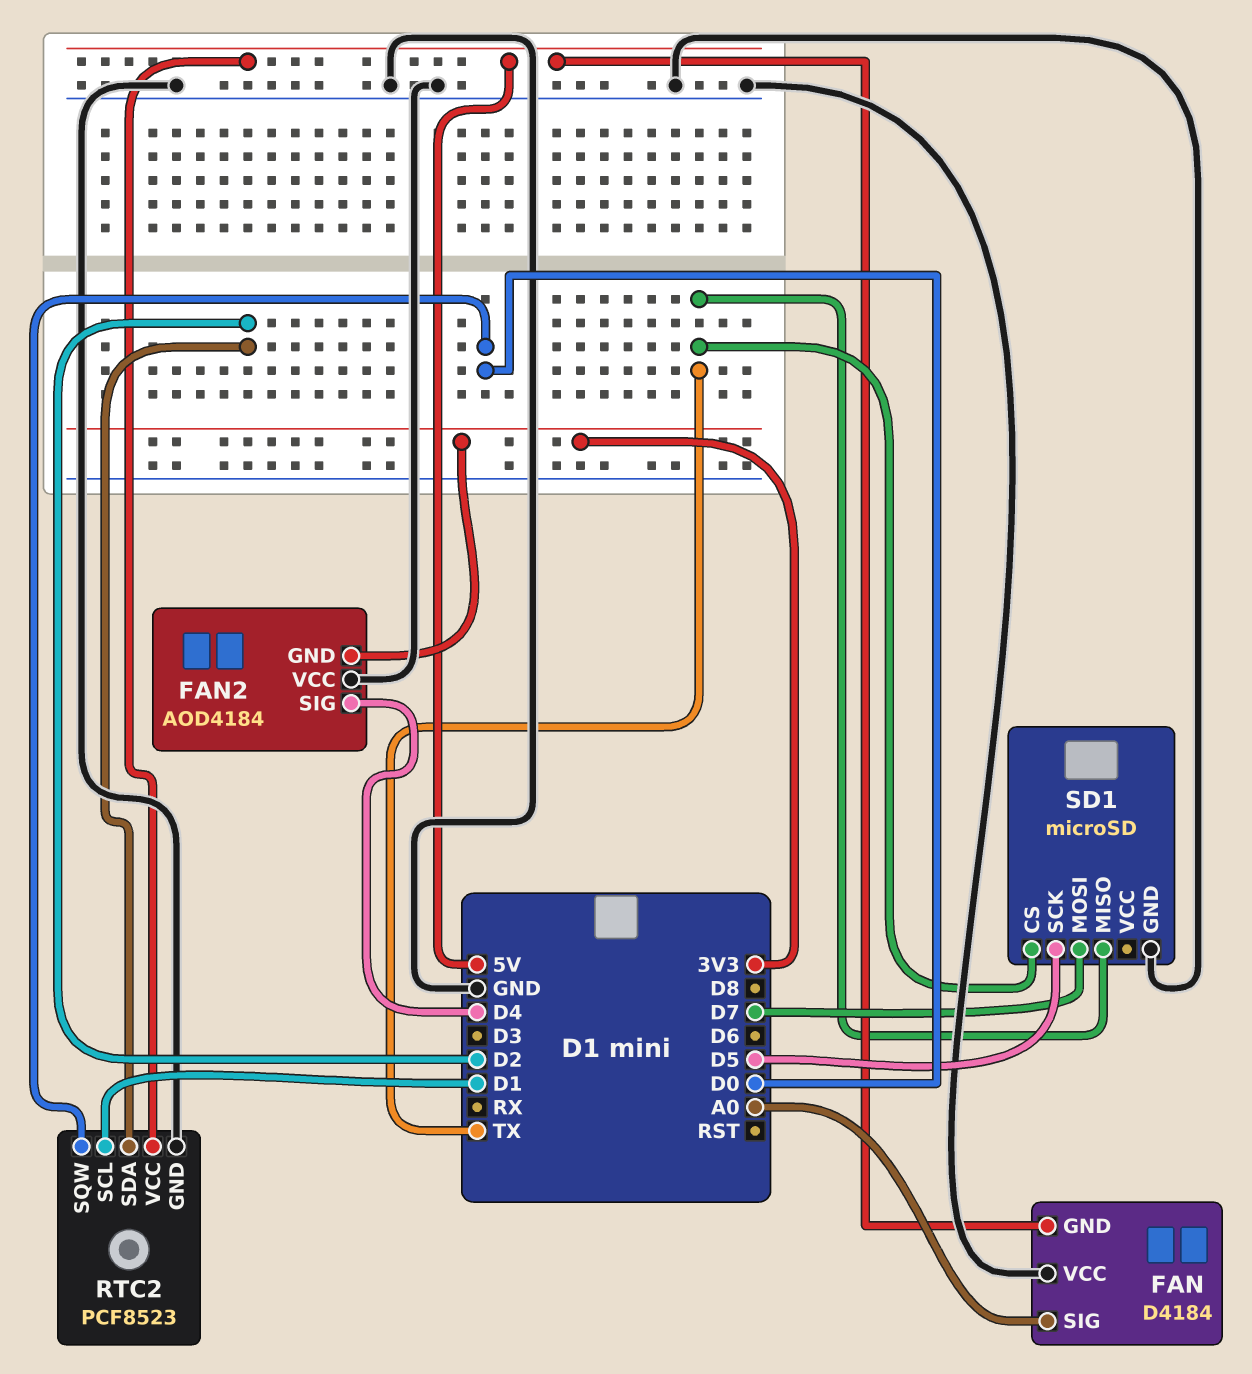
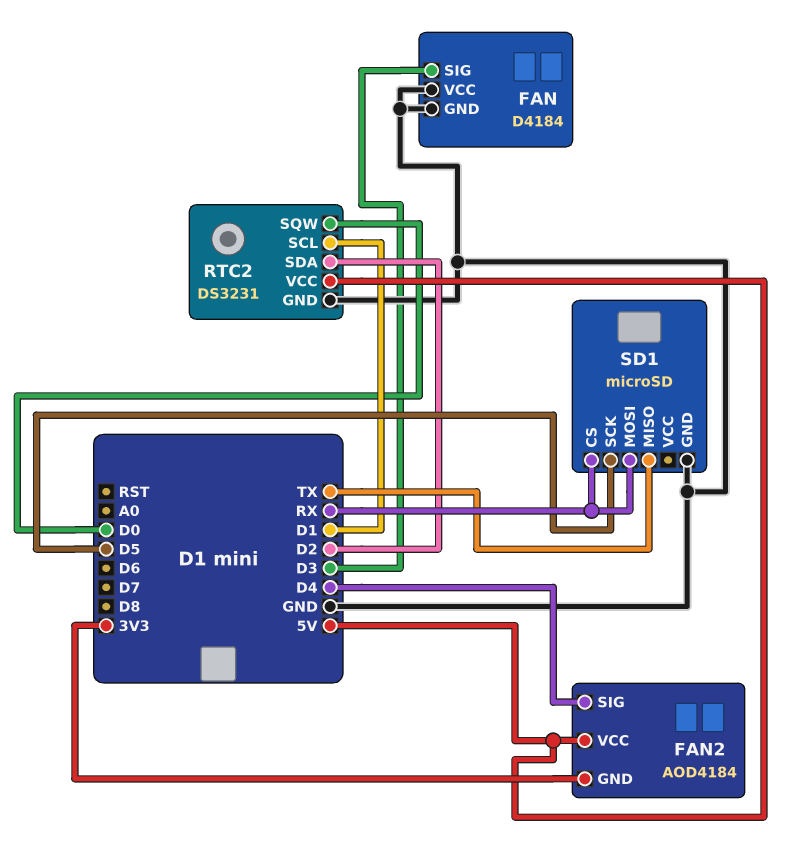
FAN pin GND: 5V -> GND
FAN pin SIG: A0 -> D3
FAN2 pin VCC: GND -> 5V
RTC2: PCF8523 -> DS3231
SD1 pin CS: TX -> RX
SD1 pin MOSI: D7 -> RX

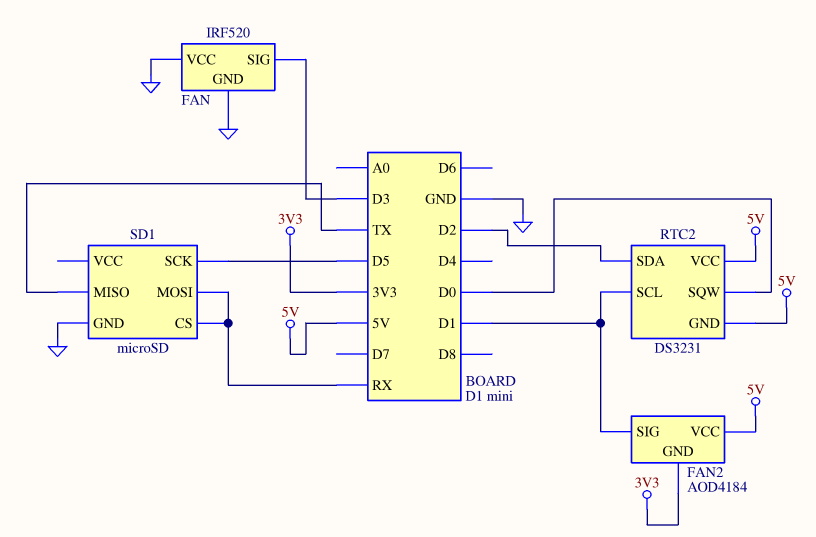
FAN: D4184 -> IRF520
FAN2 pin SIG: D4 -> D1
RTC2 pin GND: GND -> 5V

